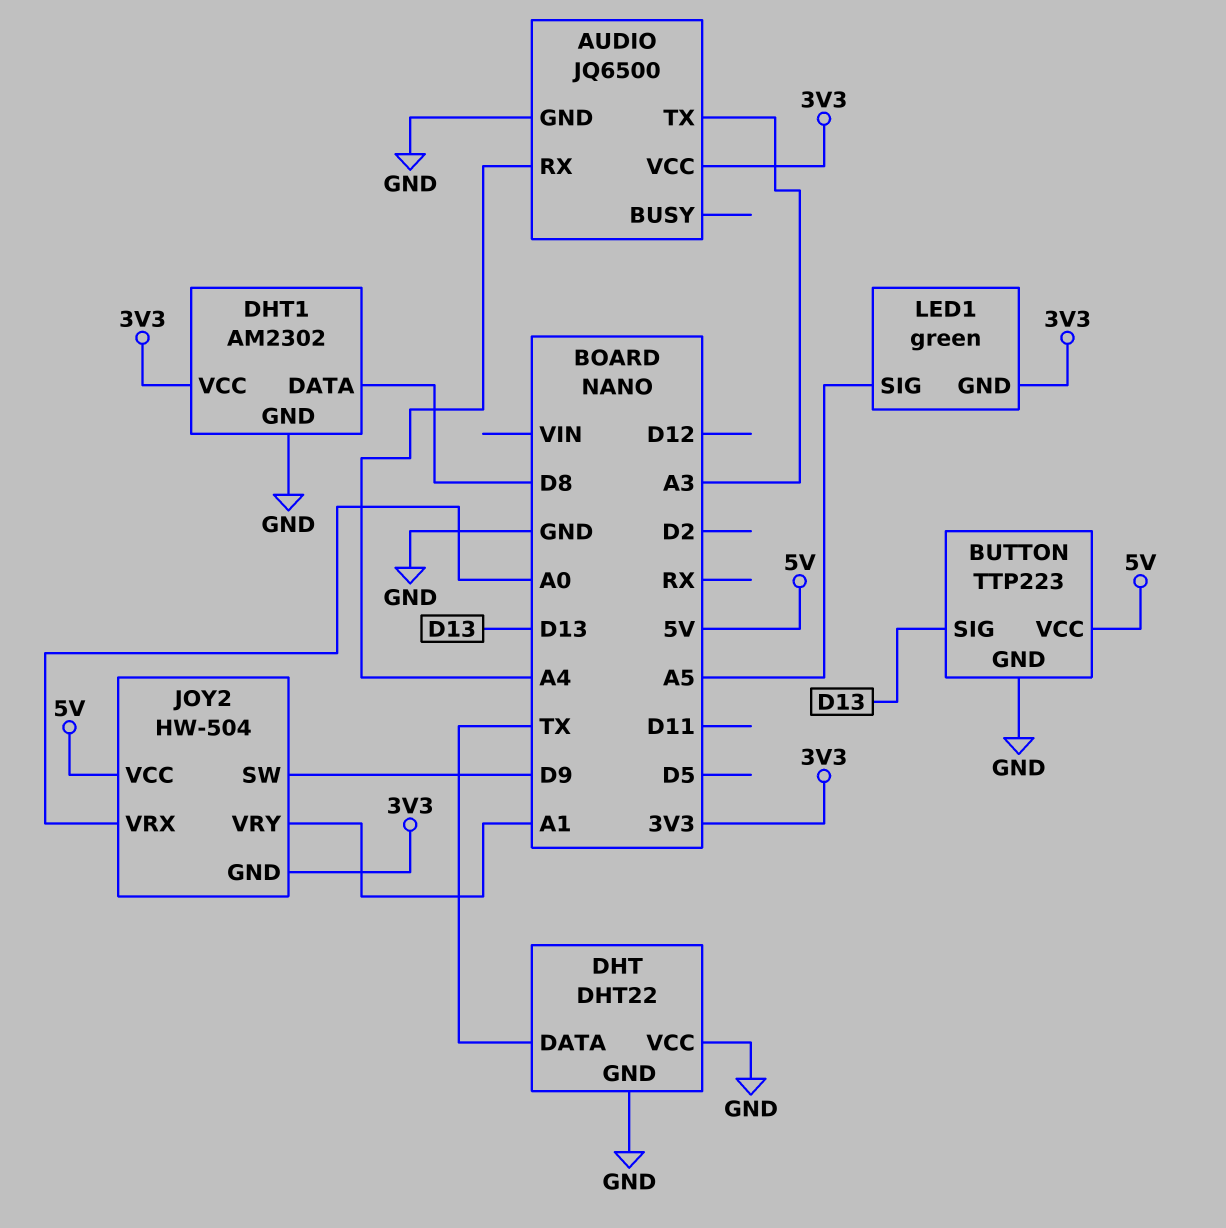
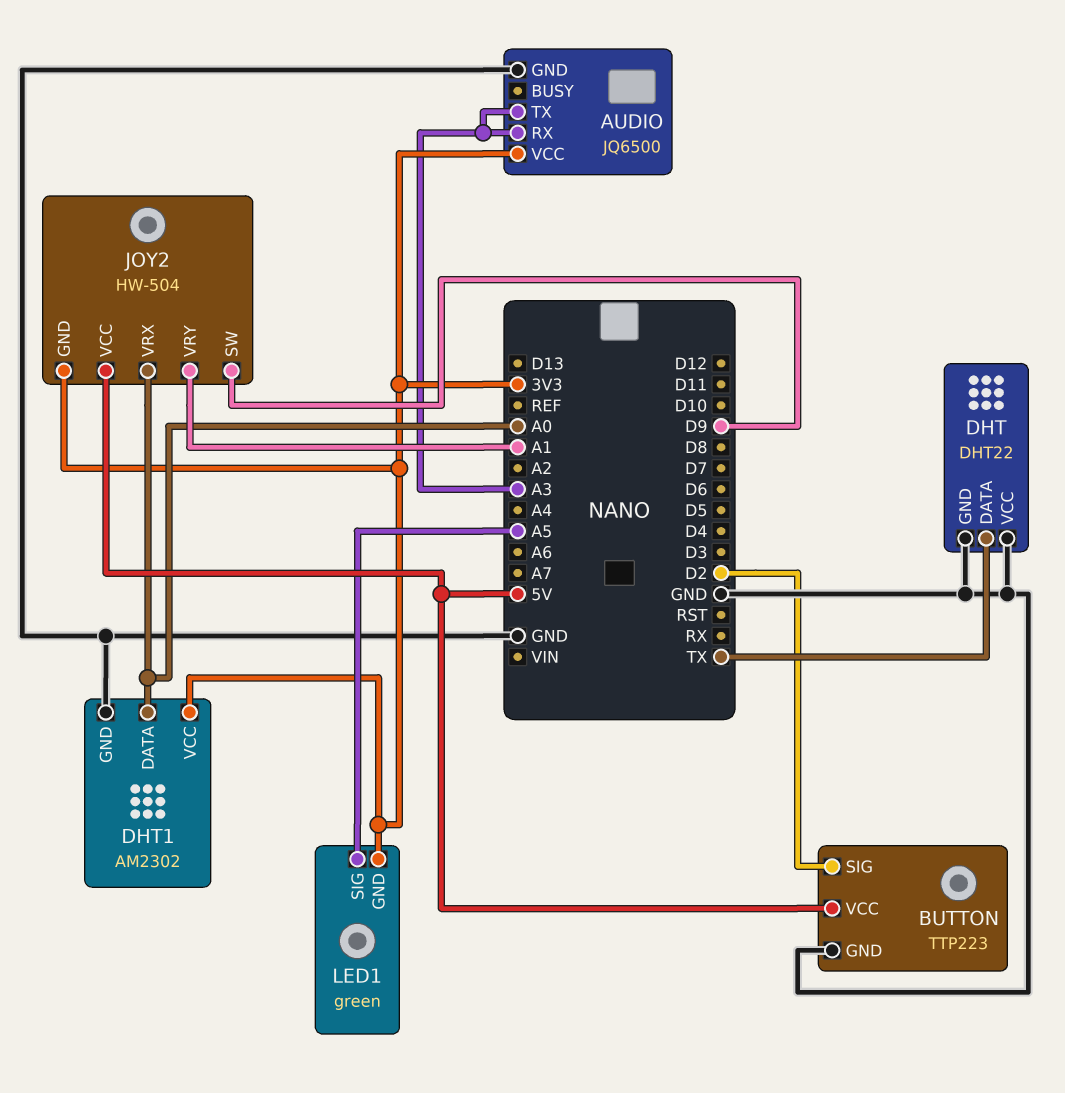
AUDIO pin RX: A4 -> A3
BUTTON pin SIG: D13 -> D2
DHT1 pin DATA: D8 -> A0

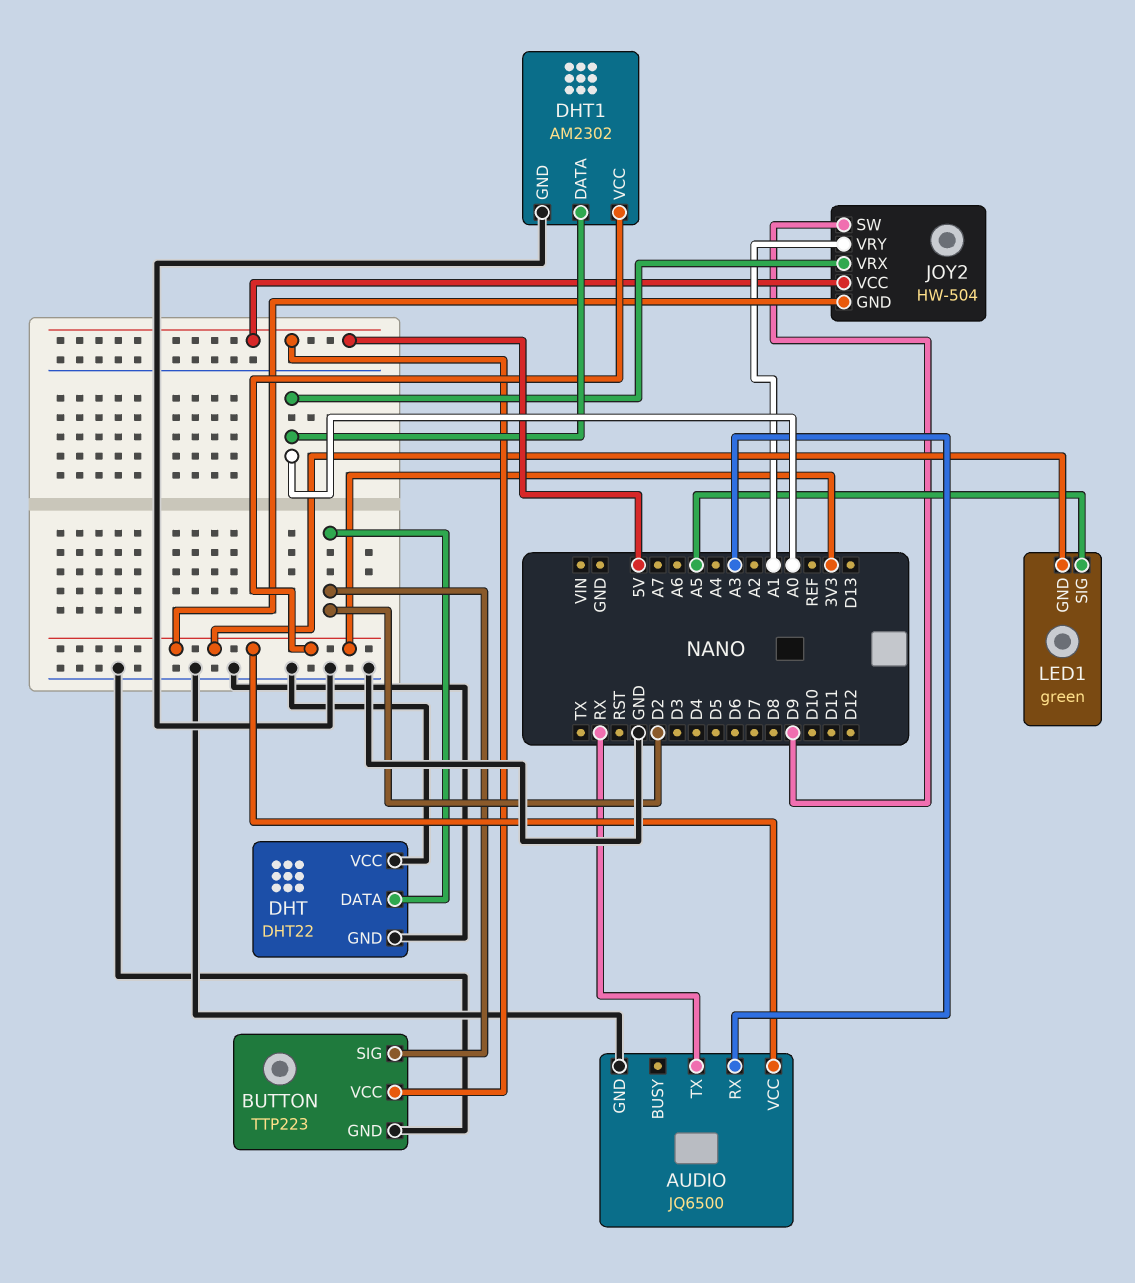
AUDIO pin TX: A3 -> RX
DHT pin DATA: TX -> D2

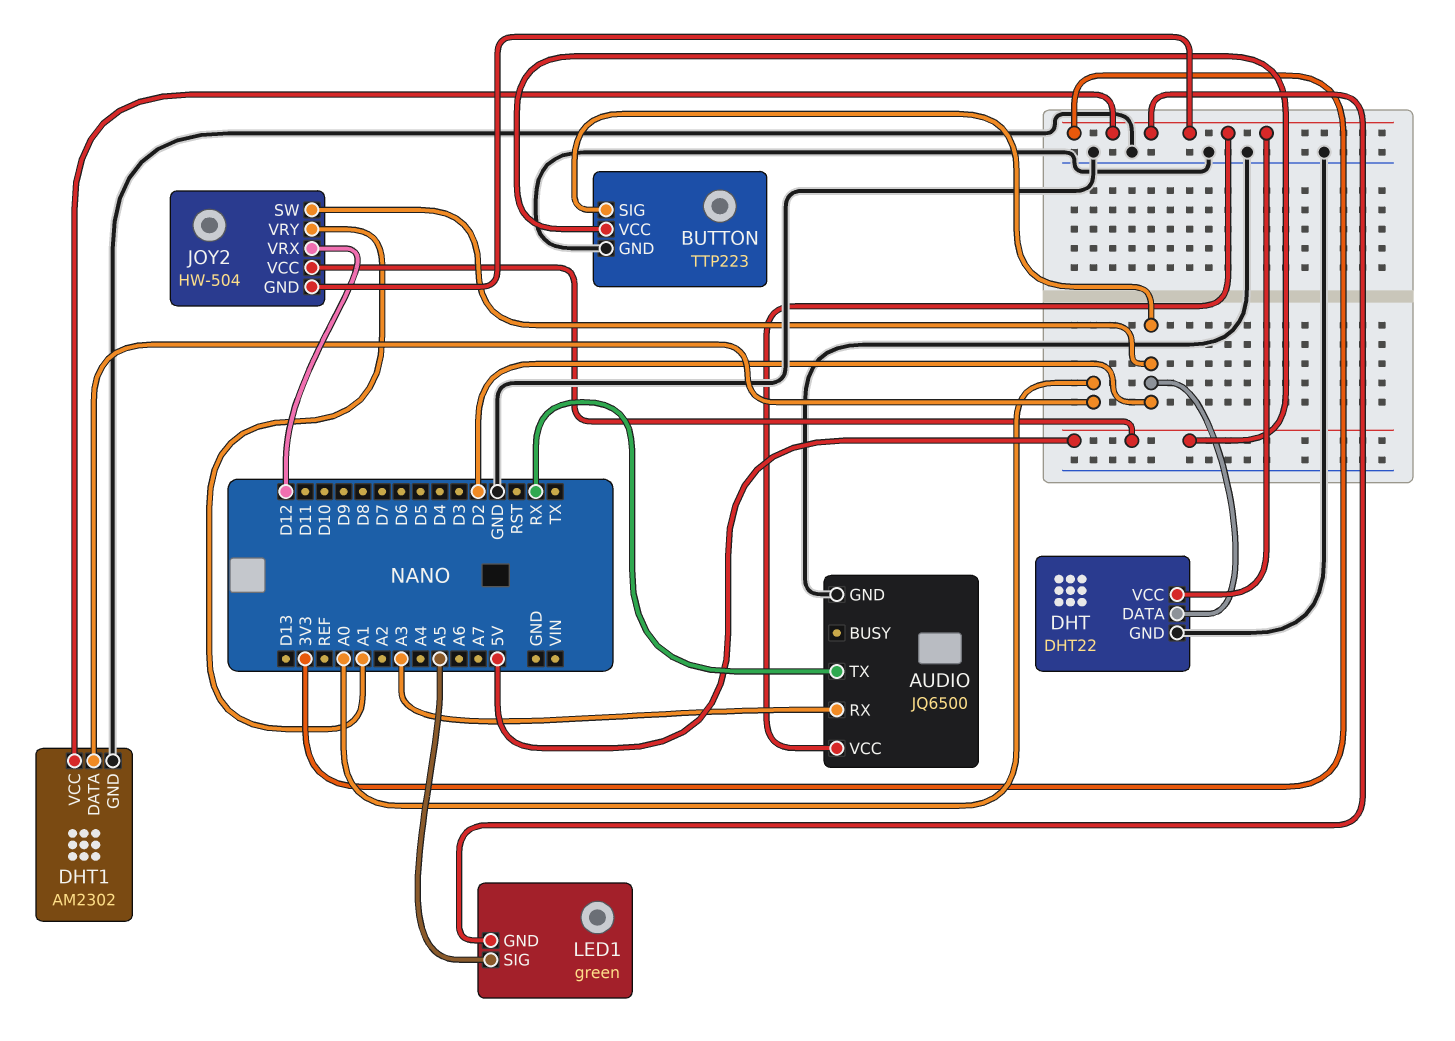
DHT pin VCC: GND -> 3V3
JOY2 pin SW: D9 -> D2
JOY2 pin VRX: A0 -> D12

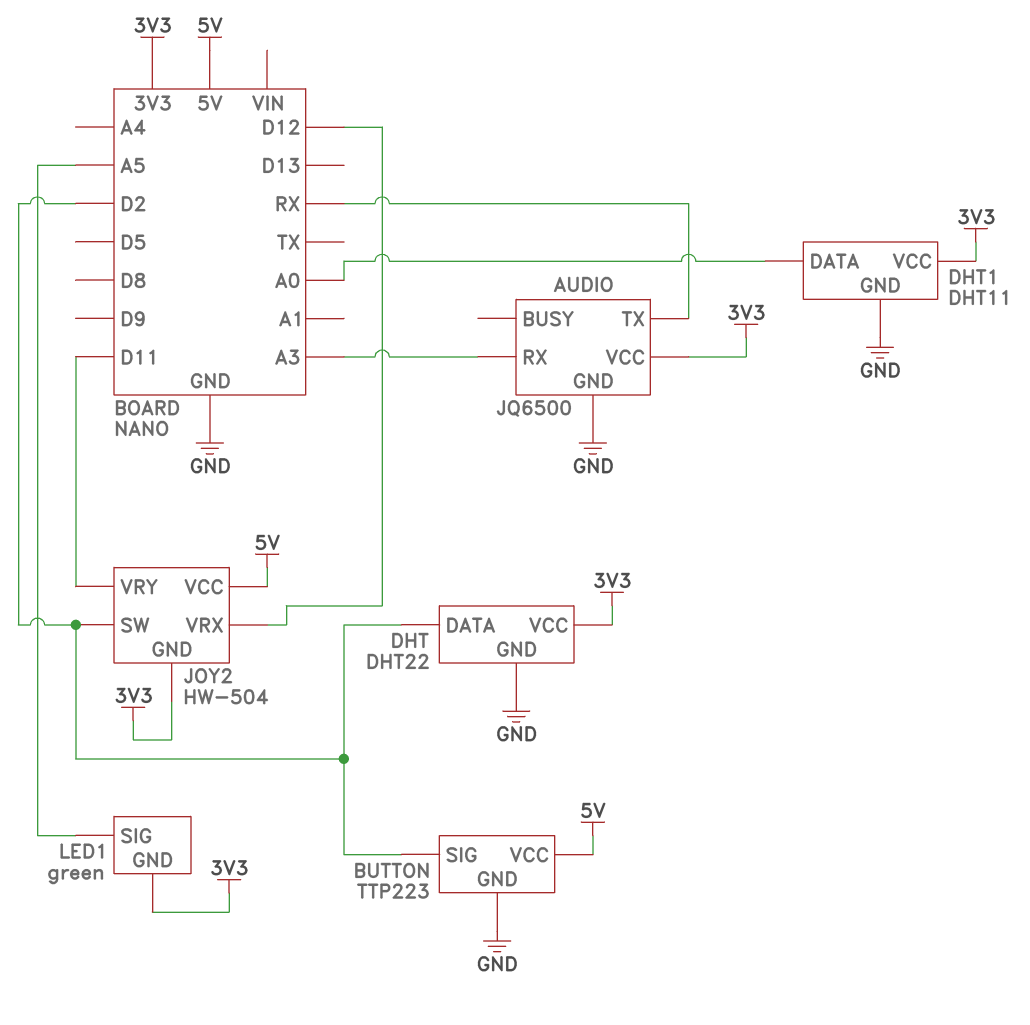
DHT1: AM2302 -> DHT11
JOY2 pin VRY: A1 -> D11

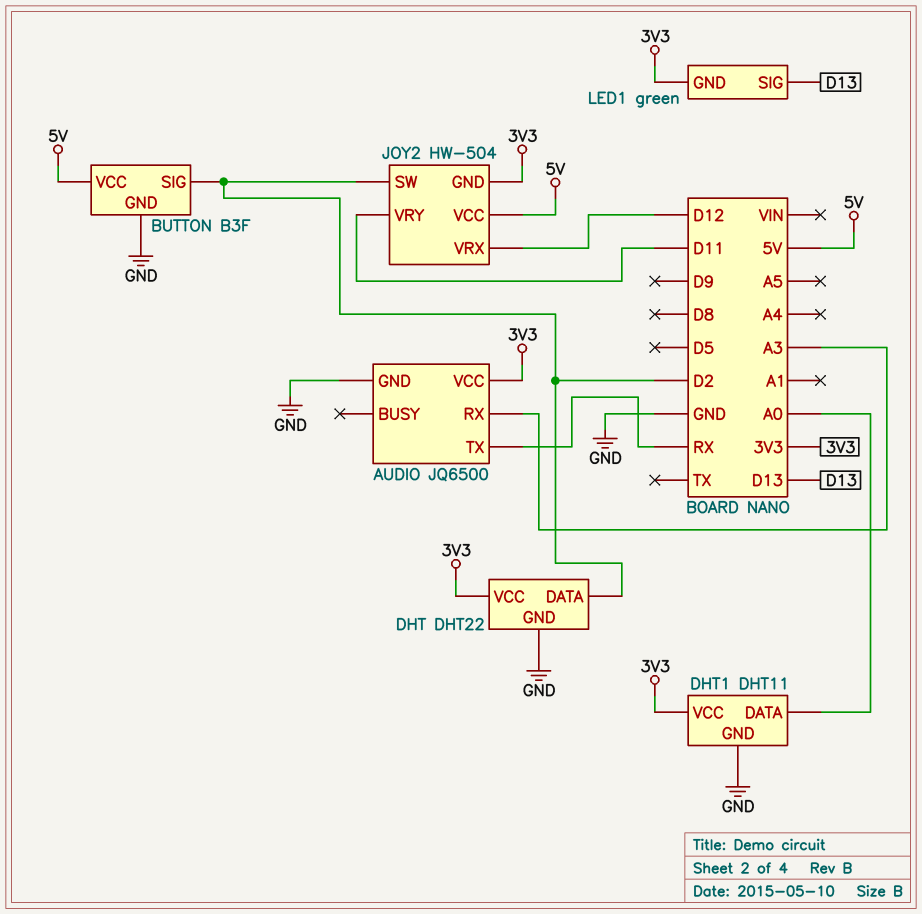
BUTTON: TTP223 -> B3F
LED1 pin SIG: A5 -> D13

